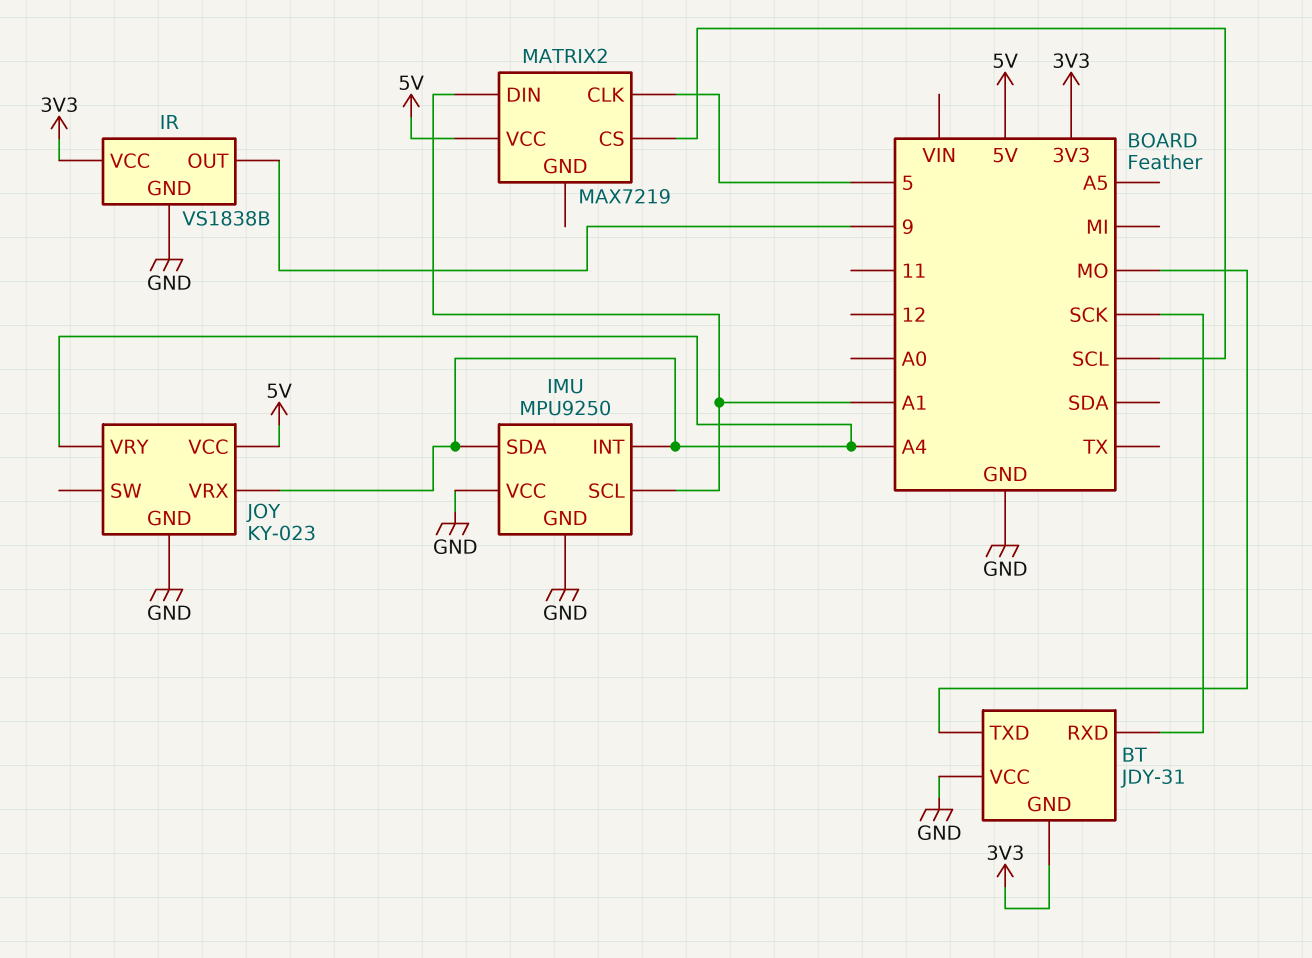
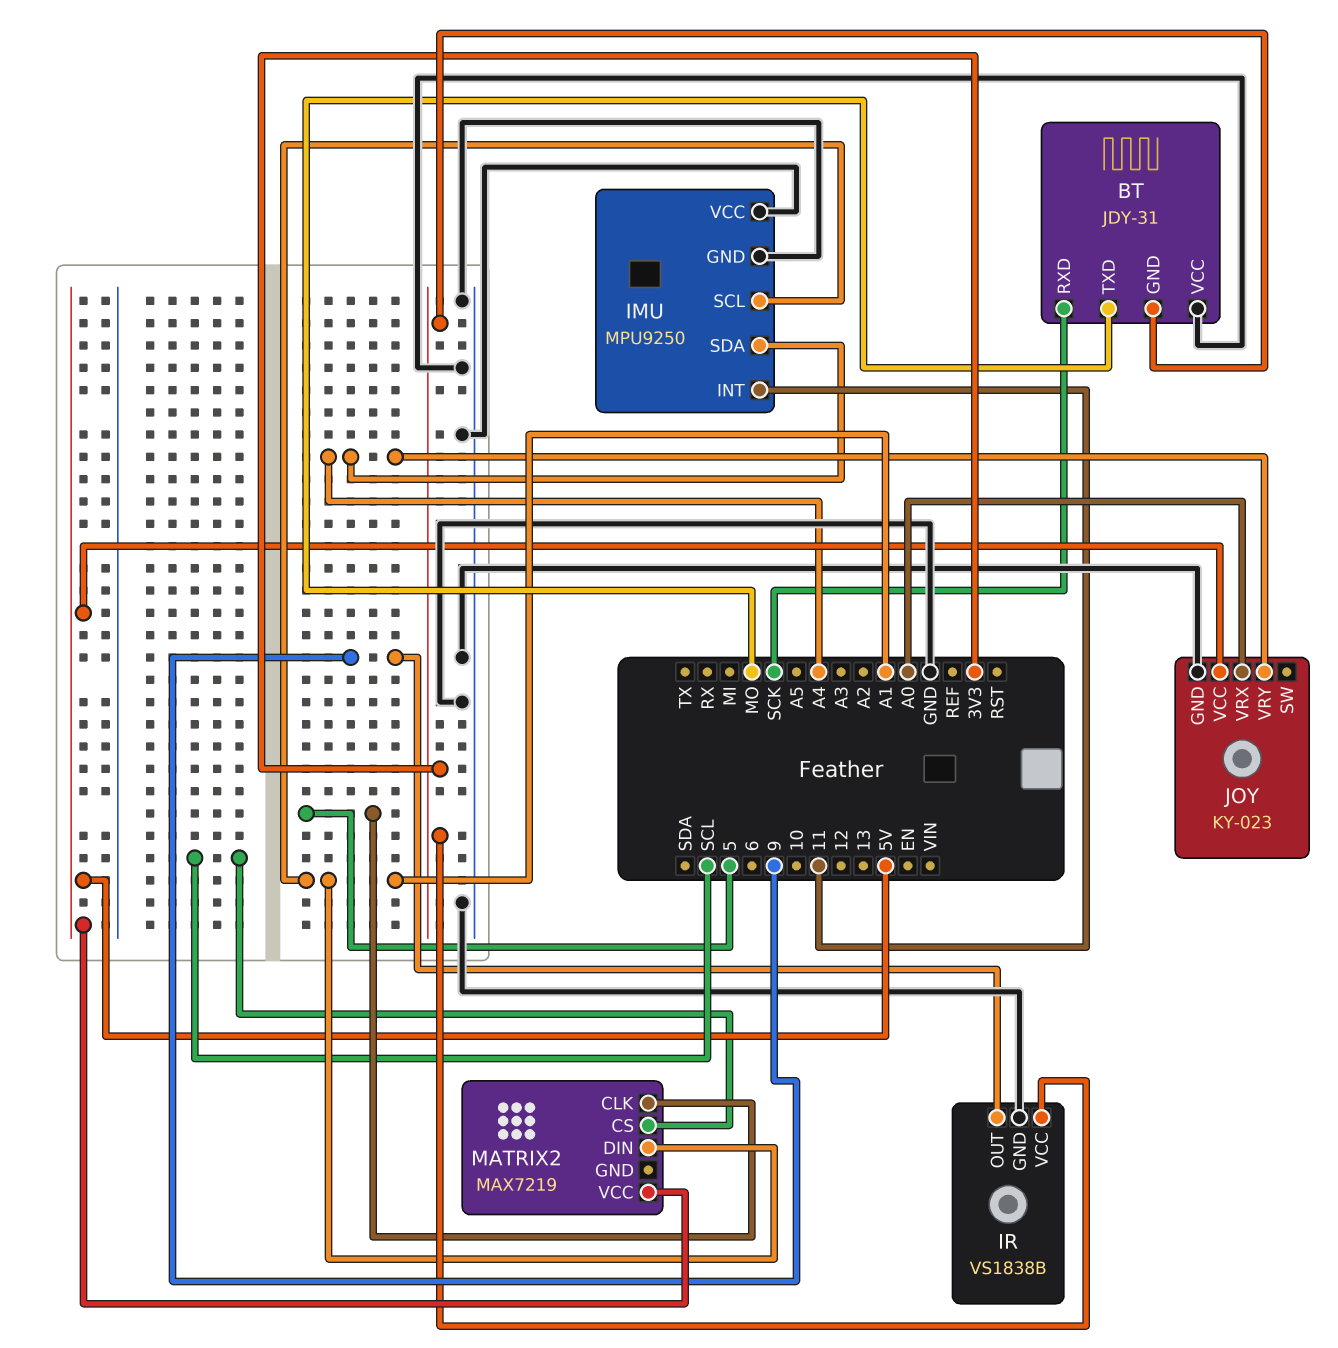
IMU pin INT: A4 -> 11
JOY pin VRX: A4 -> A0

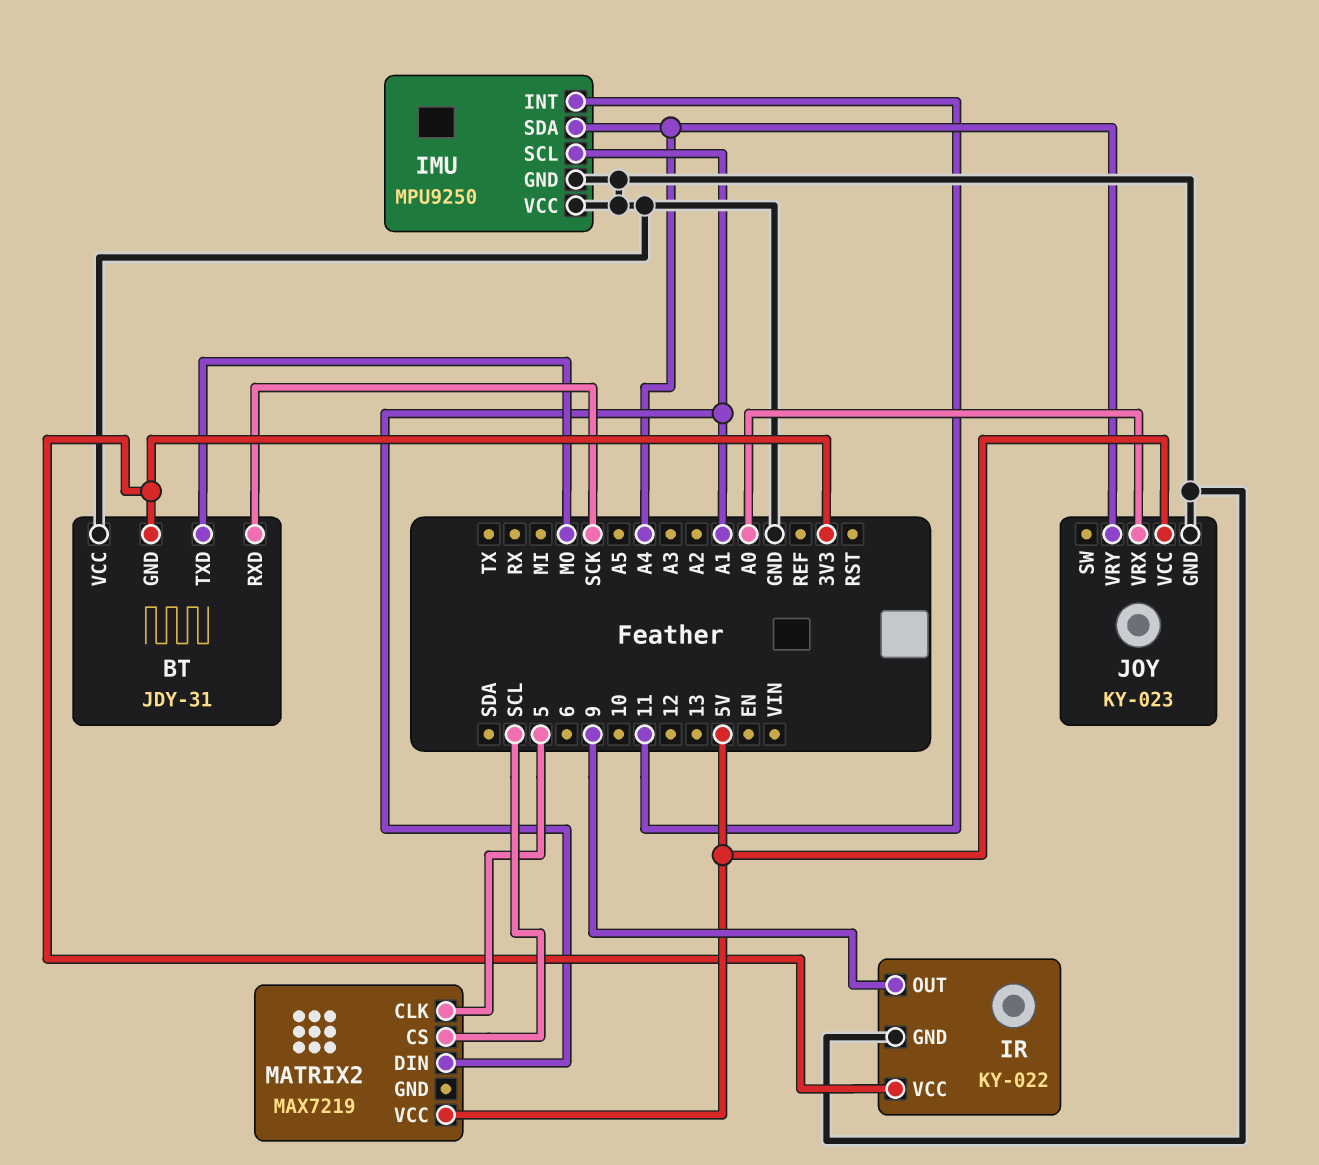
IR: VS1838B -> KY-022

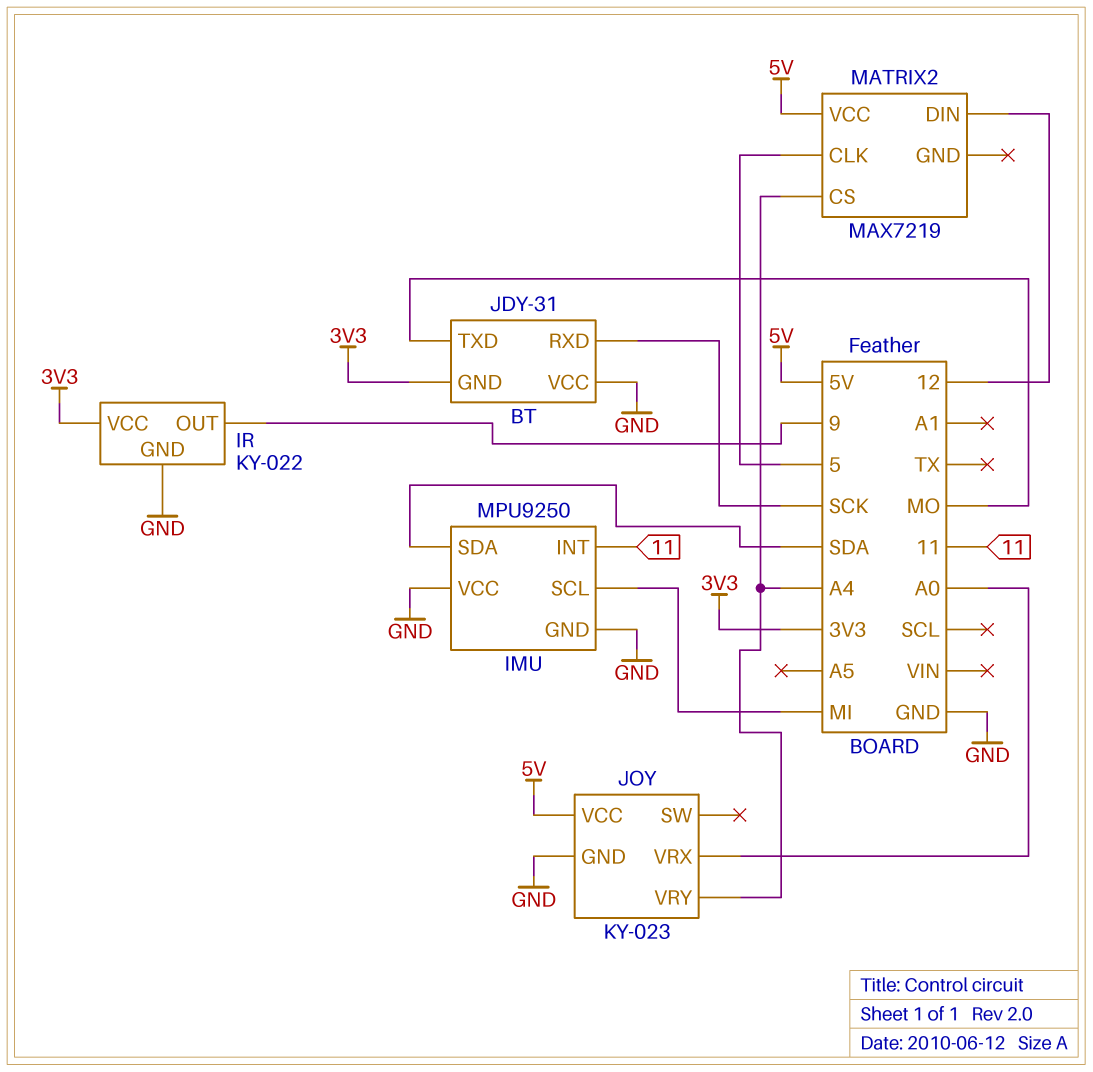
IMU pin SCL: A1 -> MI
IMU pin SDA: A4 -> SDA
MATRIX2 pin CS: SCL -> A4
MATRIX2 pin DIN: A1 -> 12

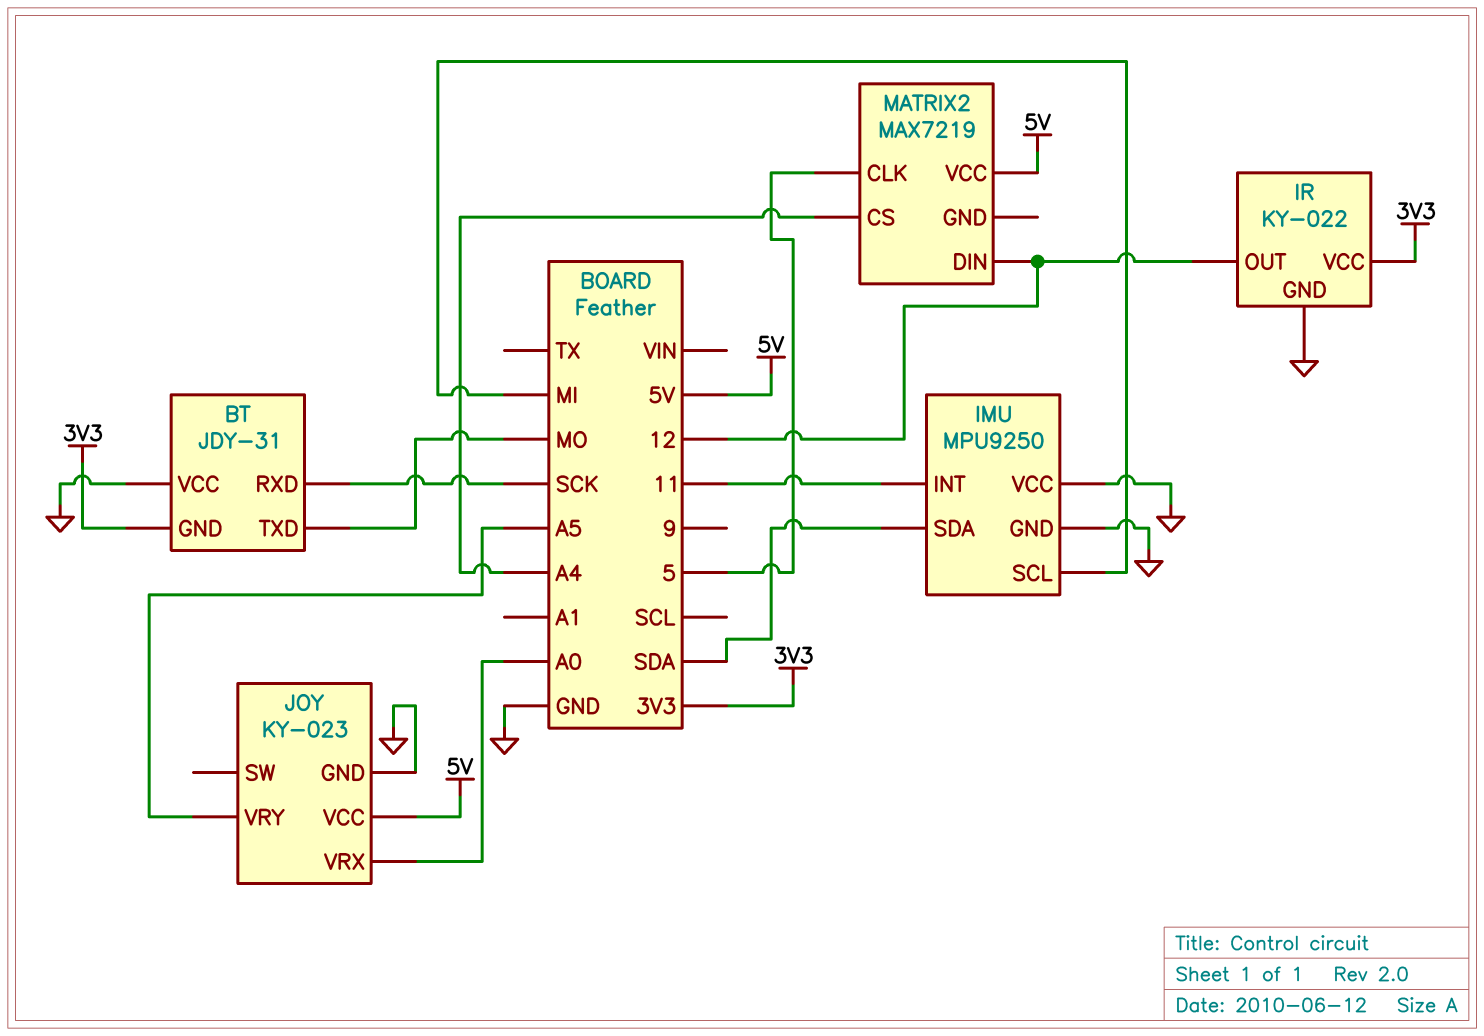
IR pin OUT: 9 -> 12
JOY pin VRY: A4 -> A5

